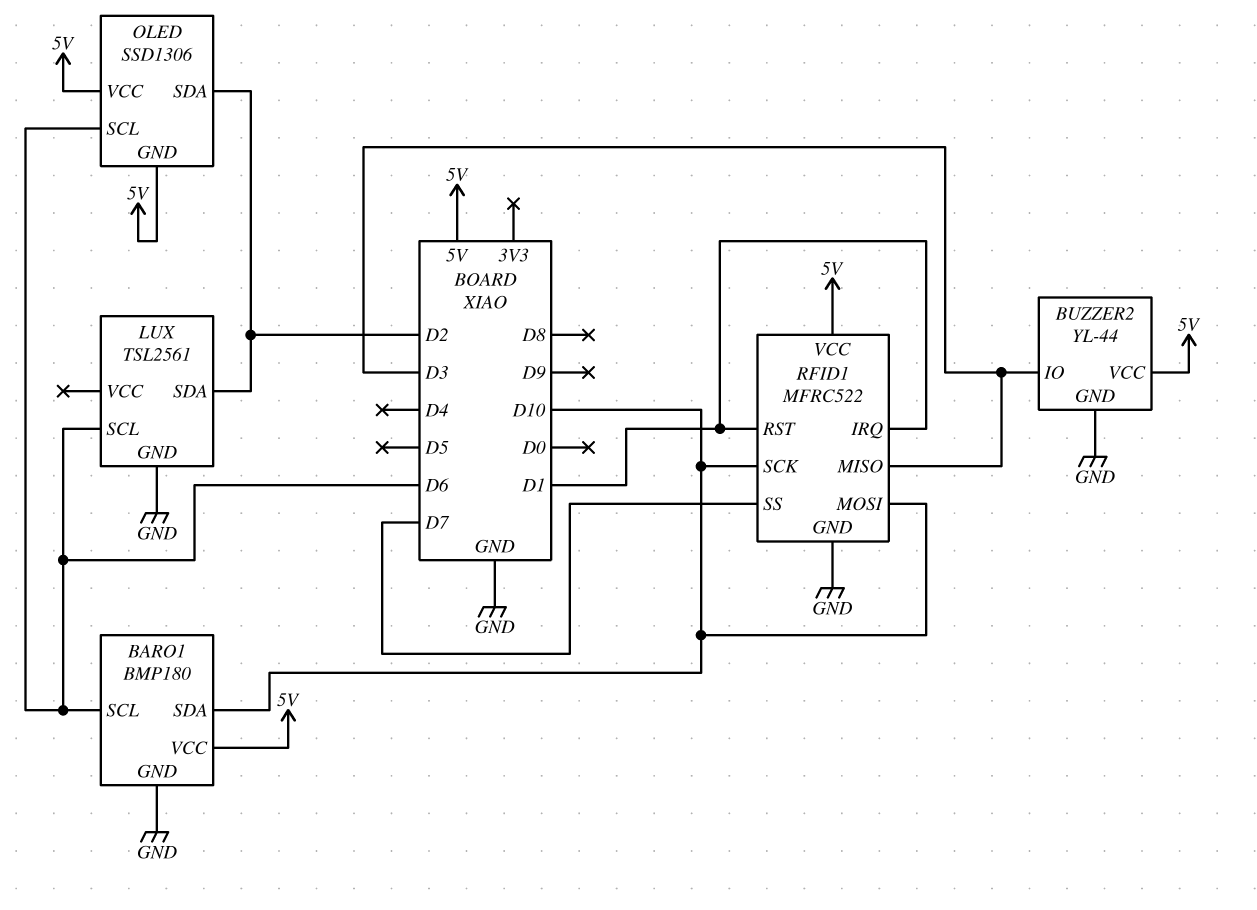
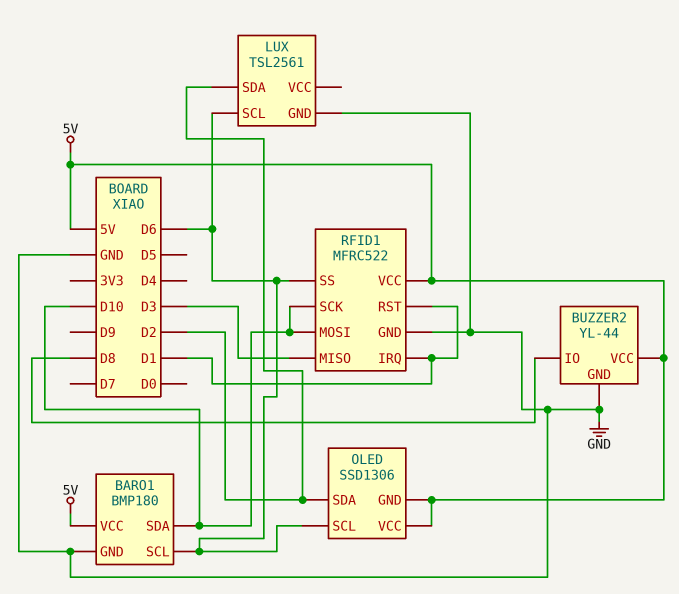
BUZZER2 pin IO: D3 -> D8
RFID1 pin SS: D7 -> D6

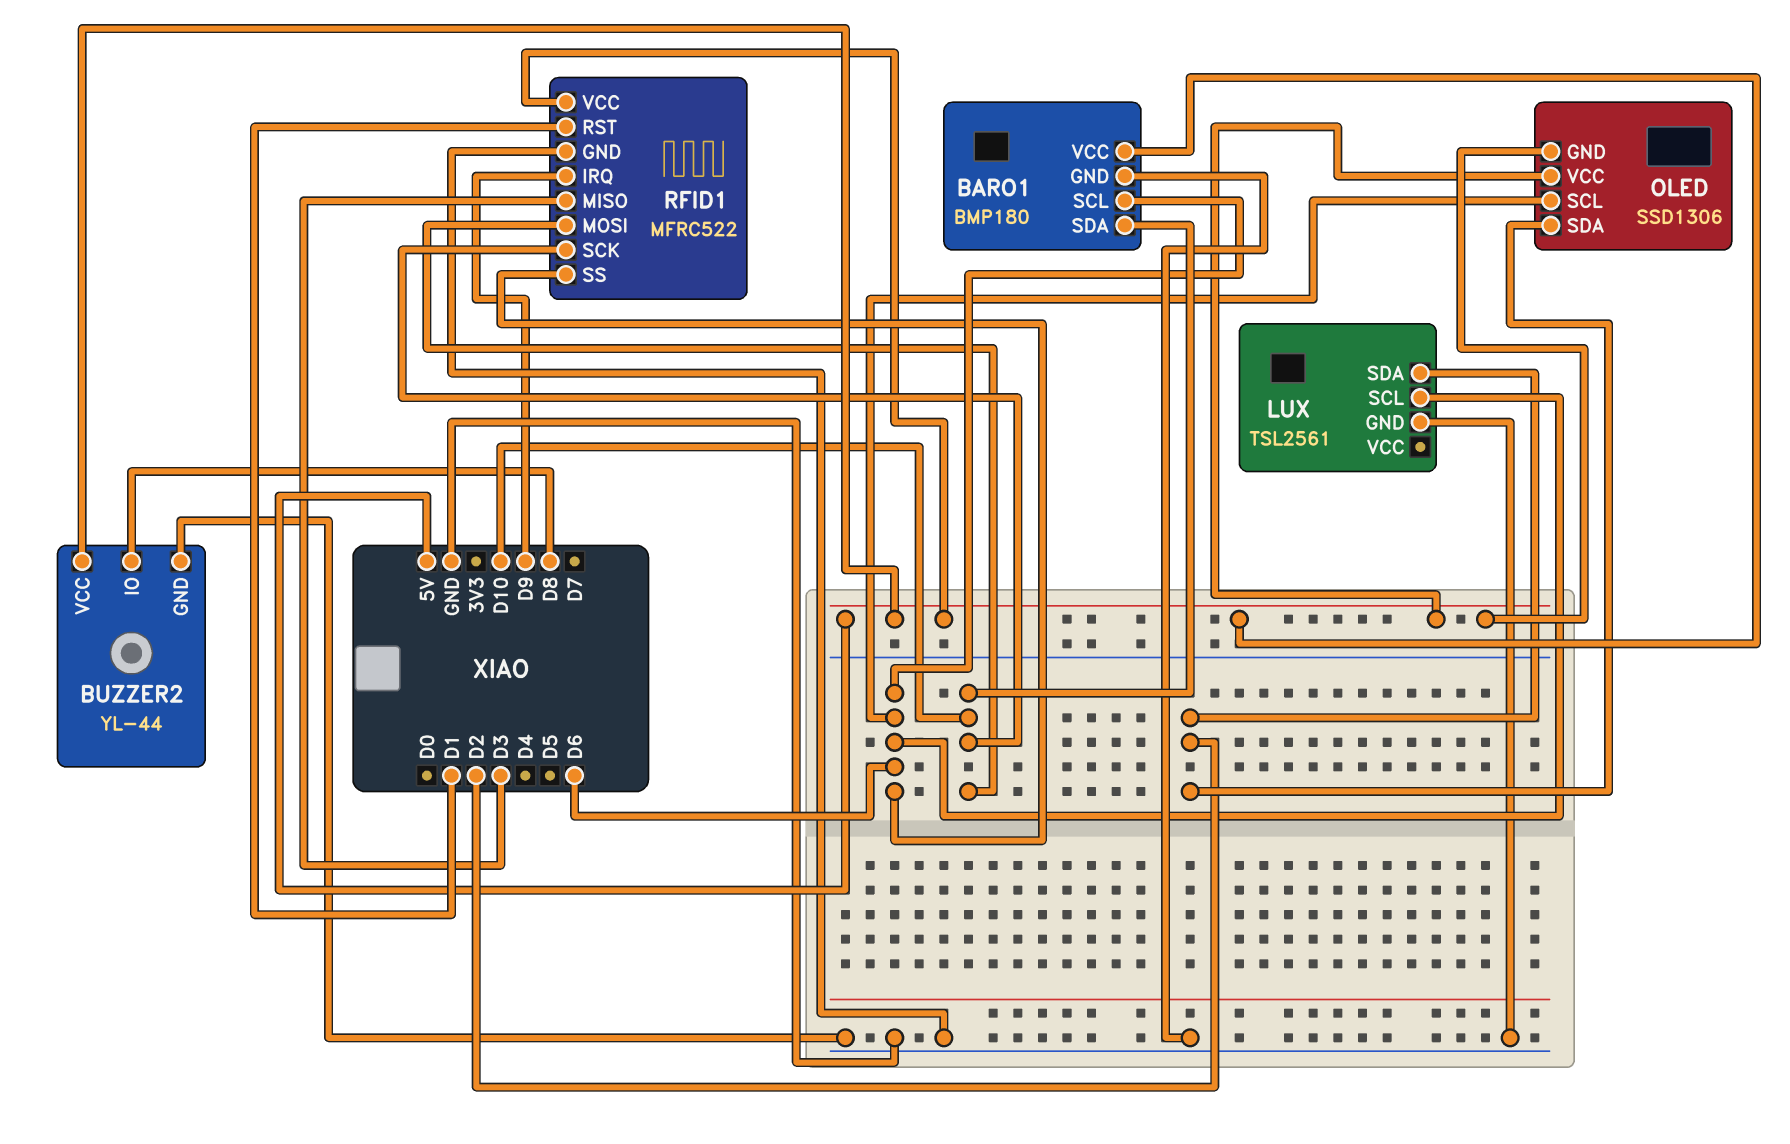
RFID1 pin IRQ: D1 -> D9

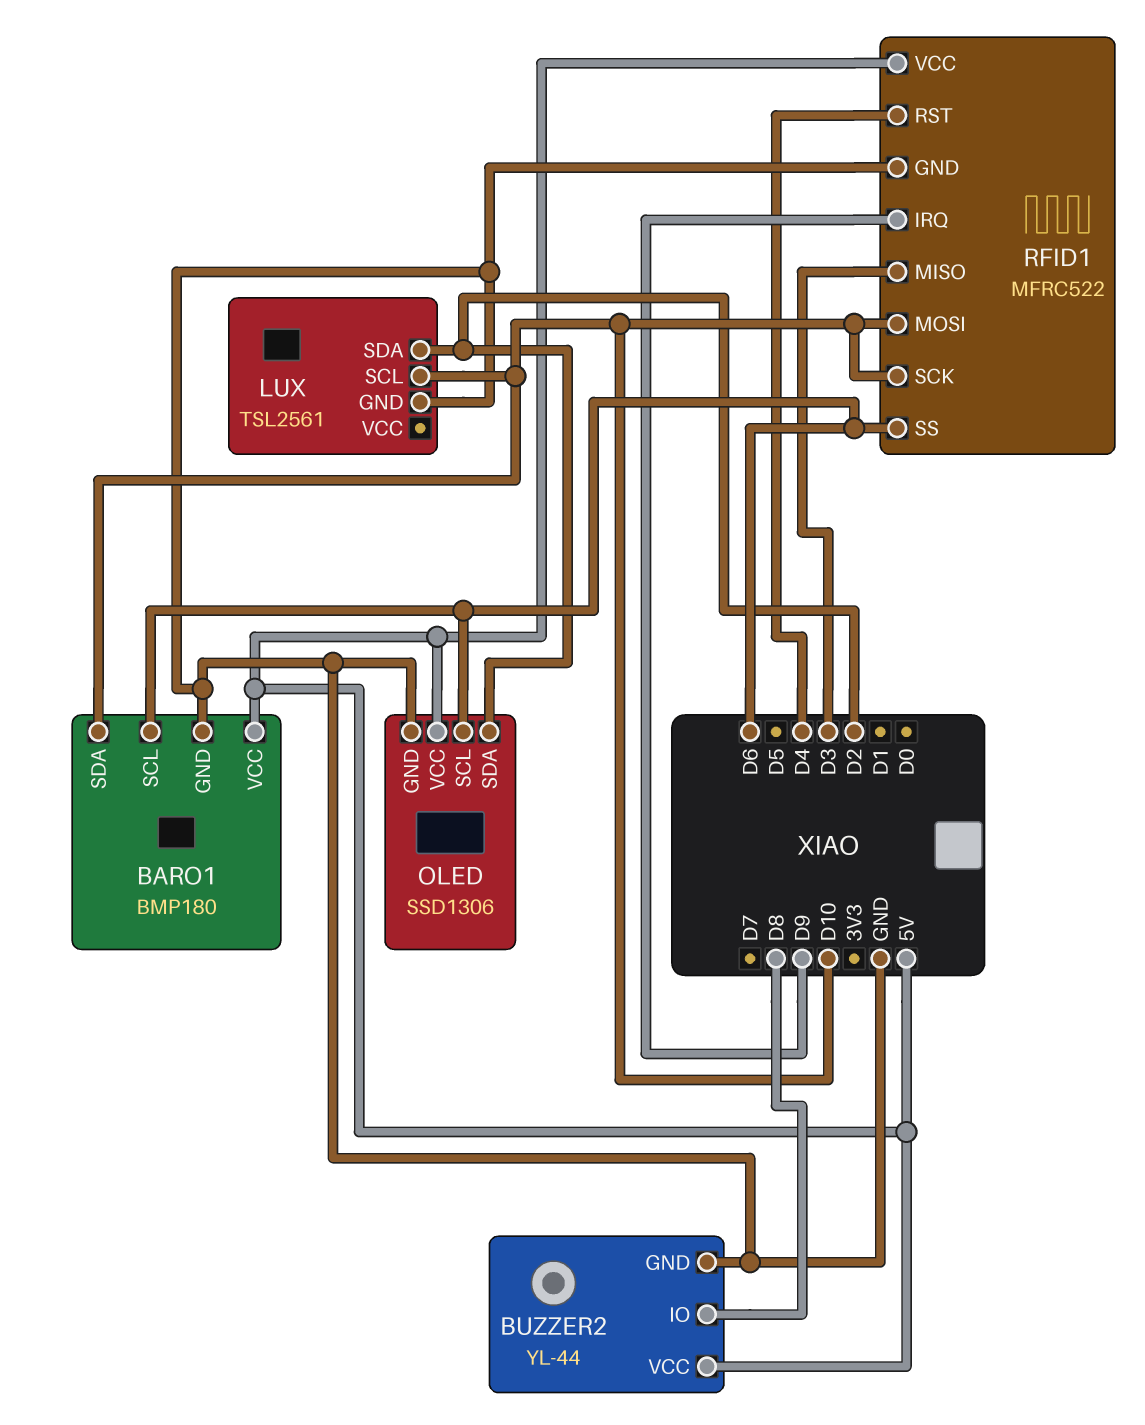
LUX pin SCL: D6 -> D10
OLED pin GND: 5V -> GND
RFID1 pin RST: D1 -> D4

